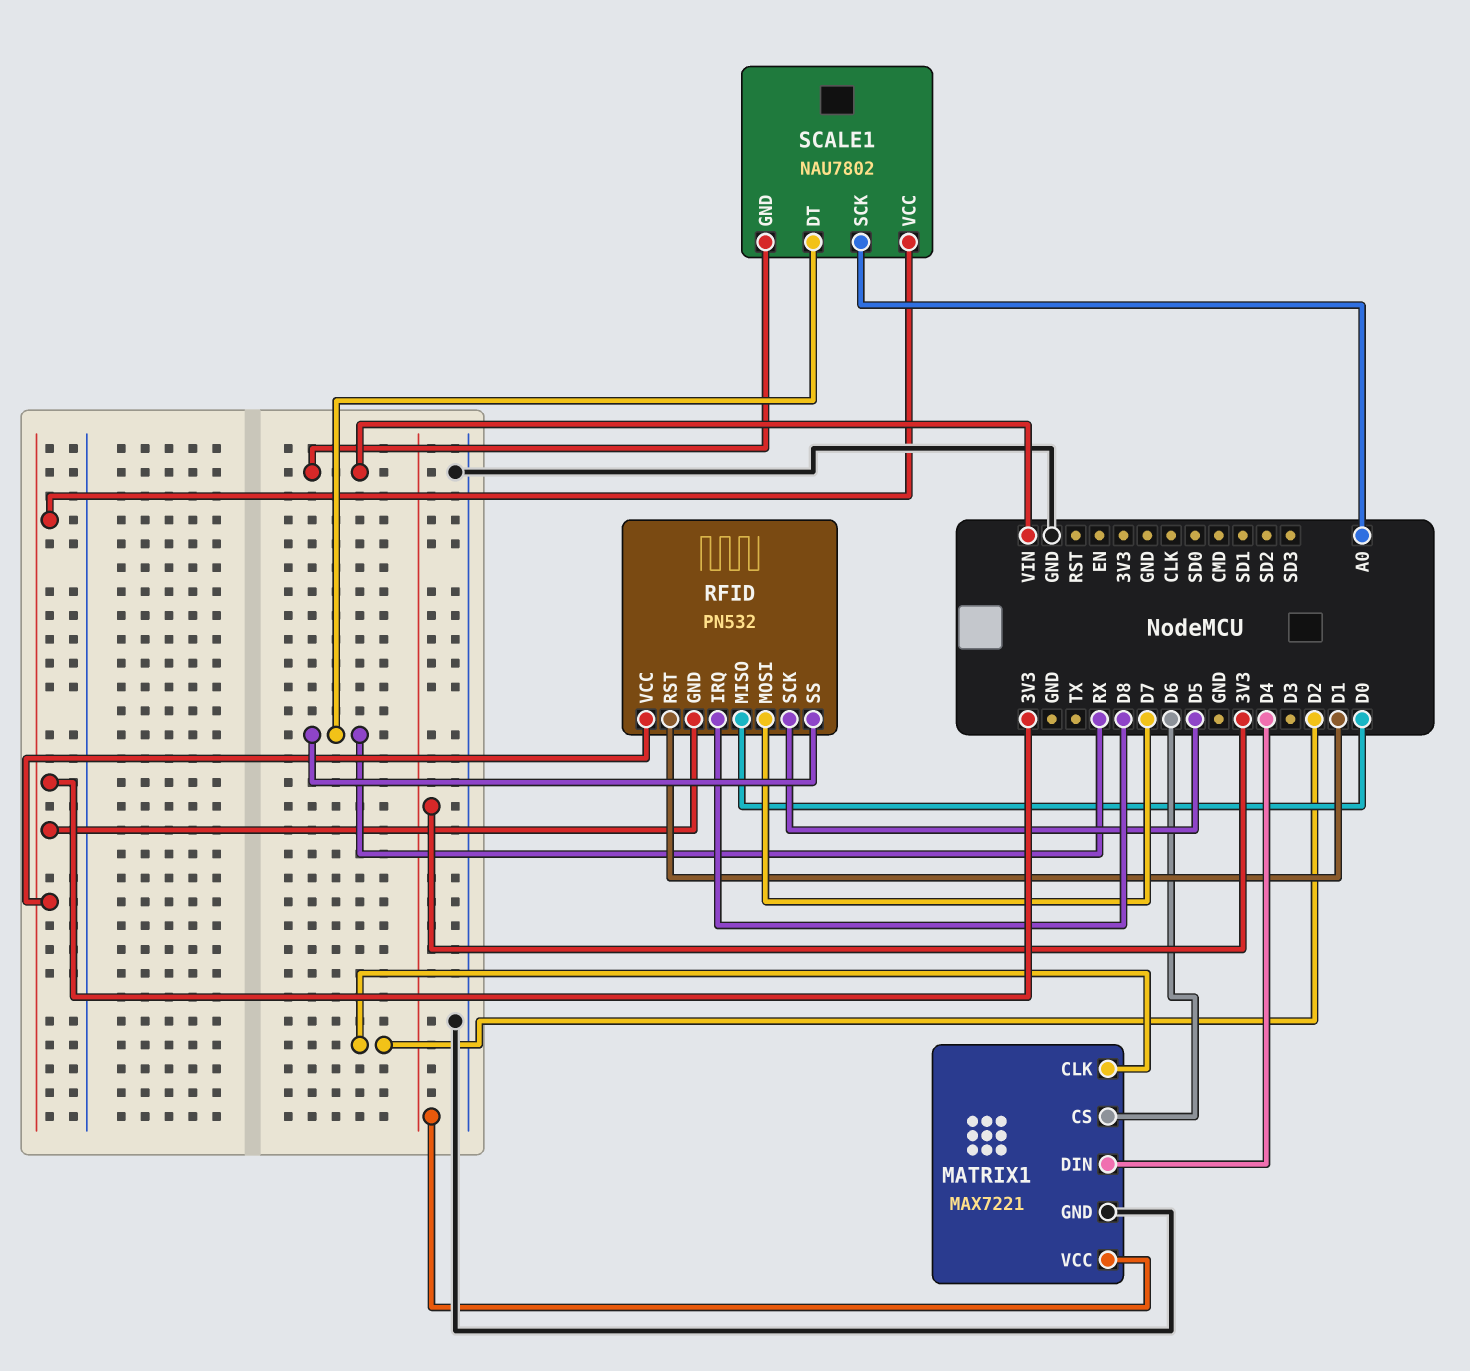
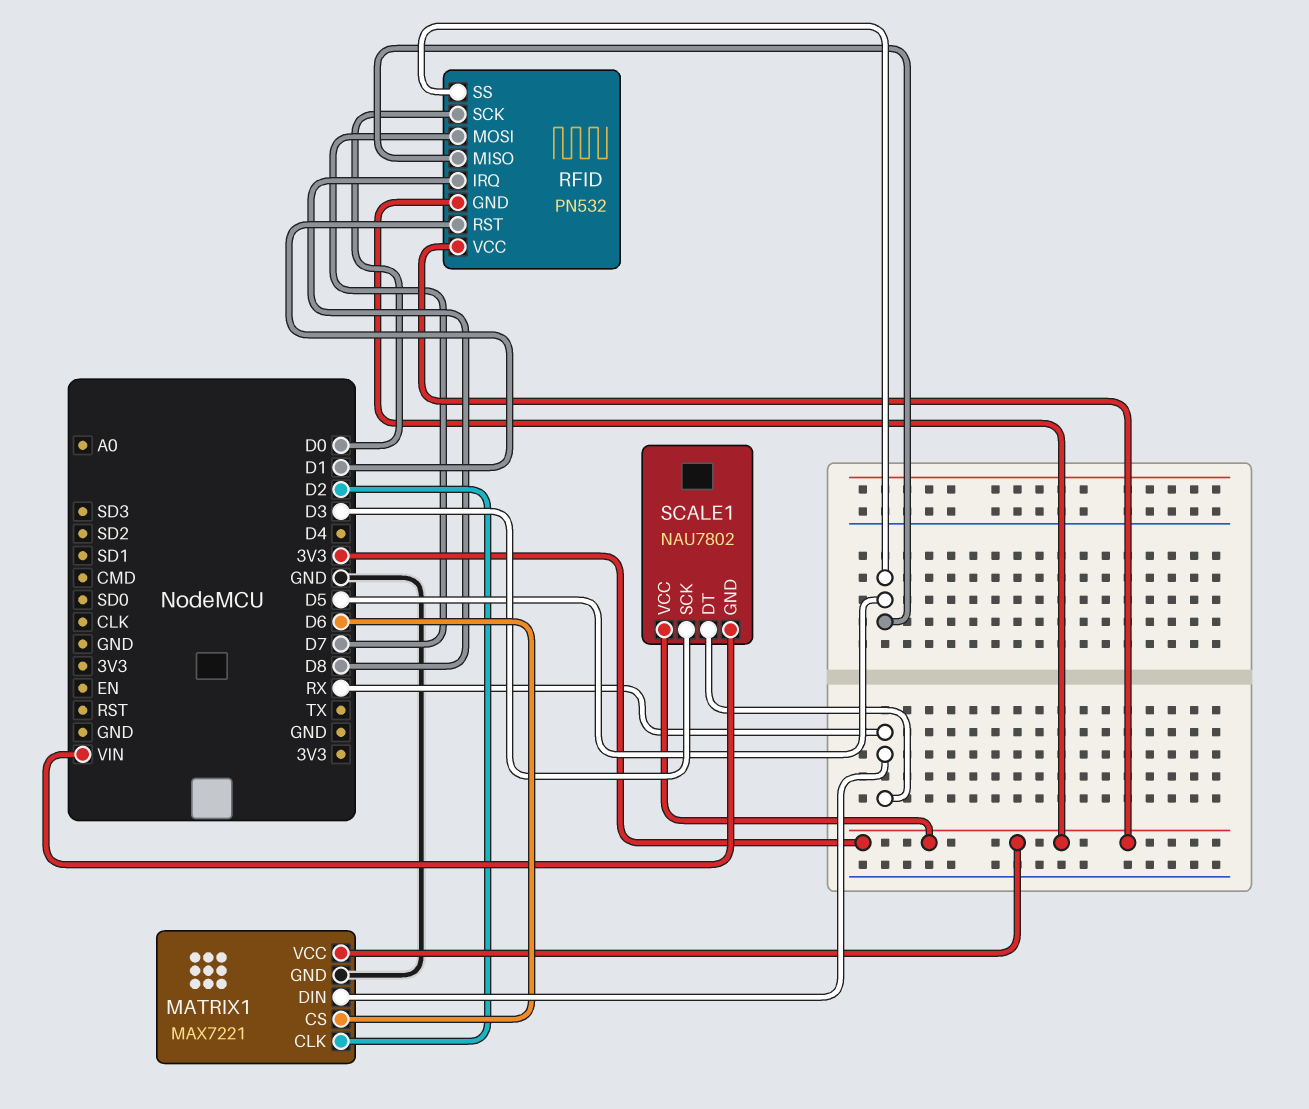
MATRIX1 pin DIN: D4 -> RX
RFID pin MISO: D0 -> D5
RFID pin SCK: D5 -> D0
RFID pin SS: RX -> D5
SCALE1 pin SCK: A0 -> D3

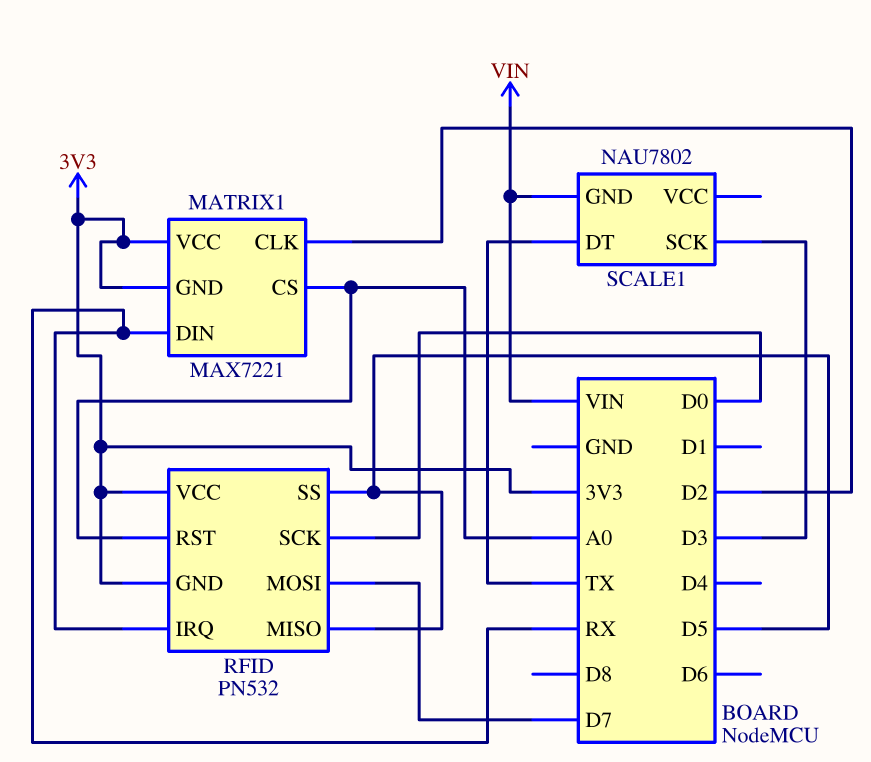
MATRIX1 pin CS: D6 -> A0
MATRIX1 pin GND: GND -> 3V3
RFID pin IRQ: D8 -> RX
RFID pin RST: D1 -> A0
SCALE1 pin DT: RX -> TX
SCALE1 pin VCC: 3V3 -> none

